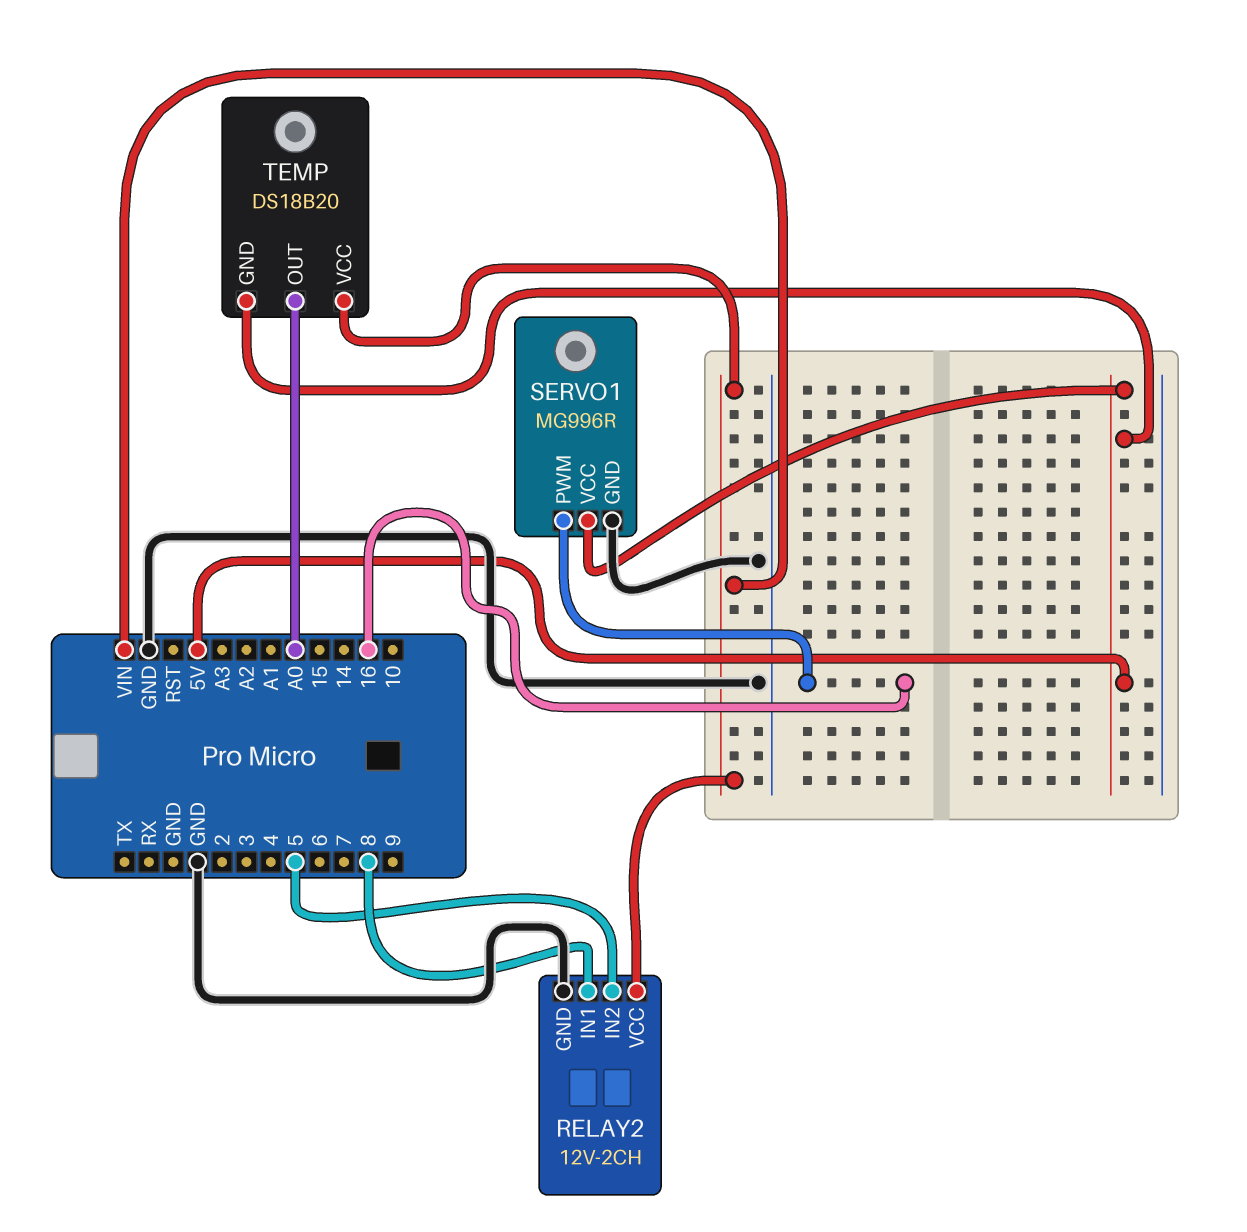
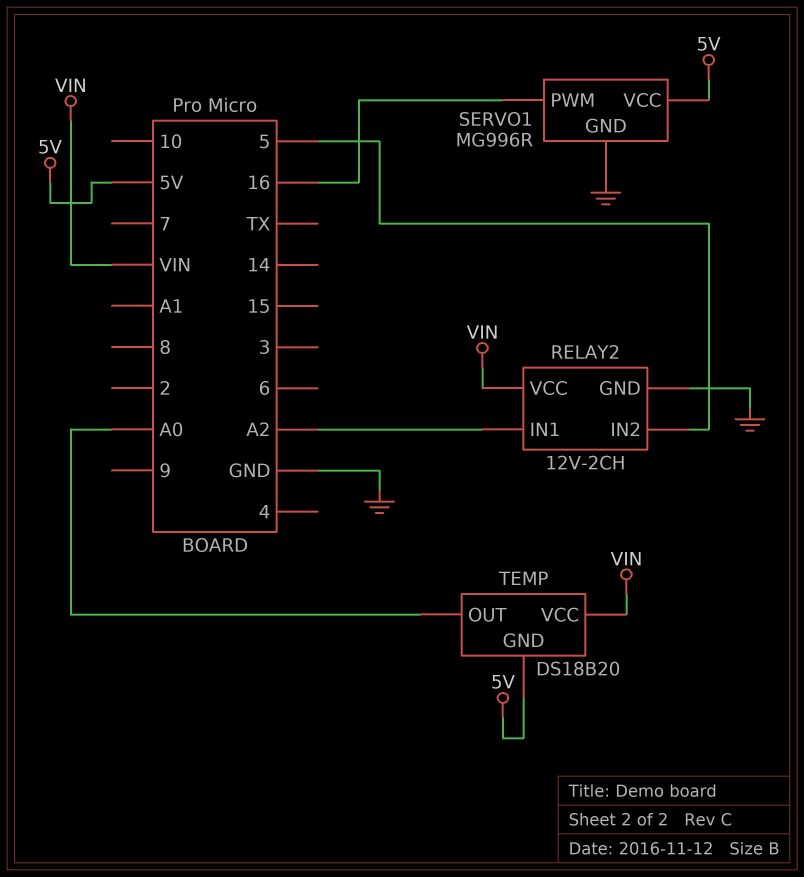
RELAY2 pin IN1: 8 -> A2

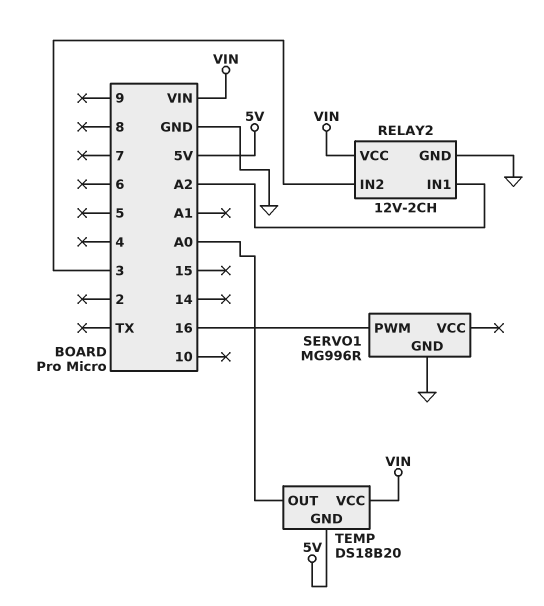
RELAY2 pin IN2: 5 -> 3
SERVO1 pin VCC: 5V -> none

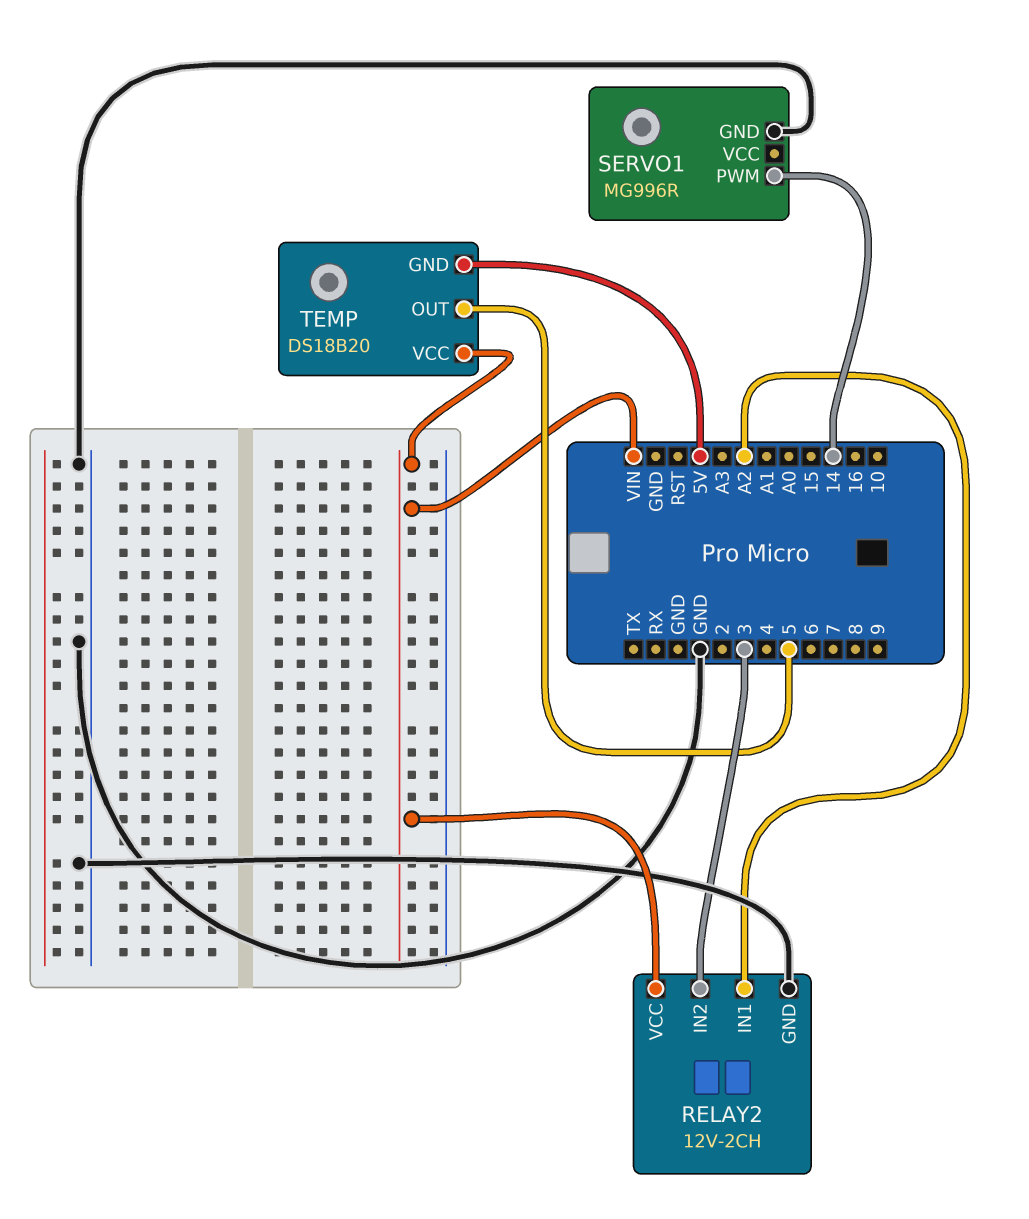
SERVO1 pin PWM: 16 -> 14
TEMP pin OUT: A0 -> 5

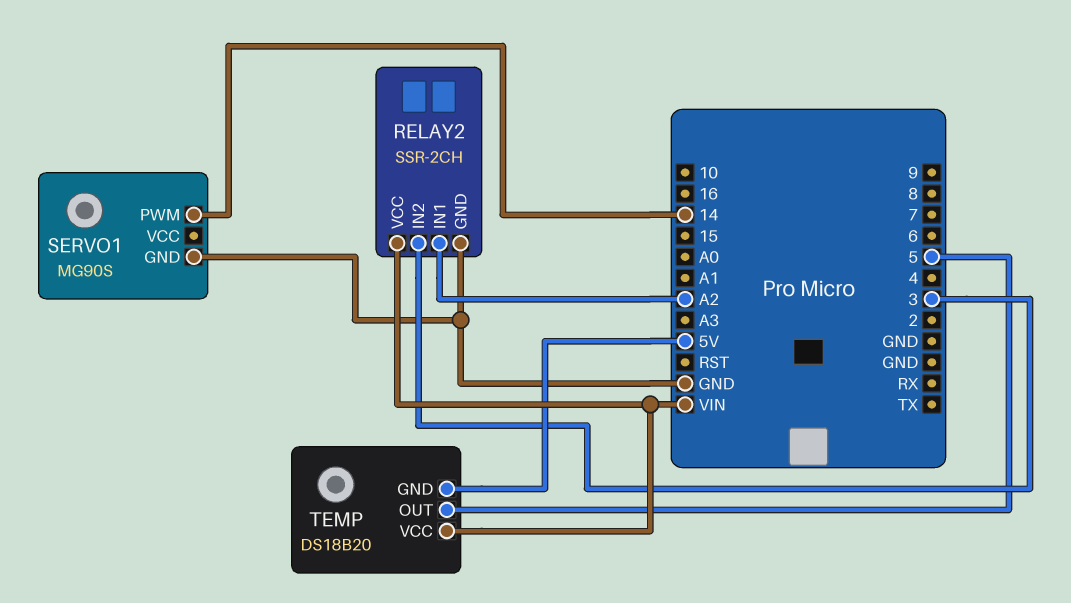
RELAY2: 12V-2CH -> SSR-2CH
SERVO1: MG996R -> MG90S

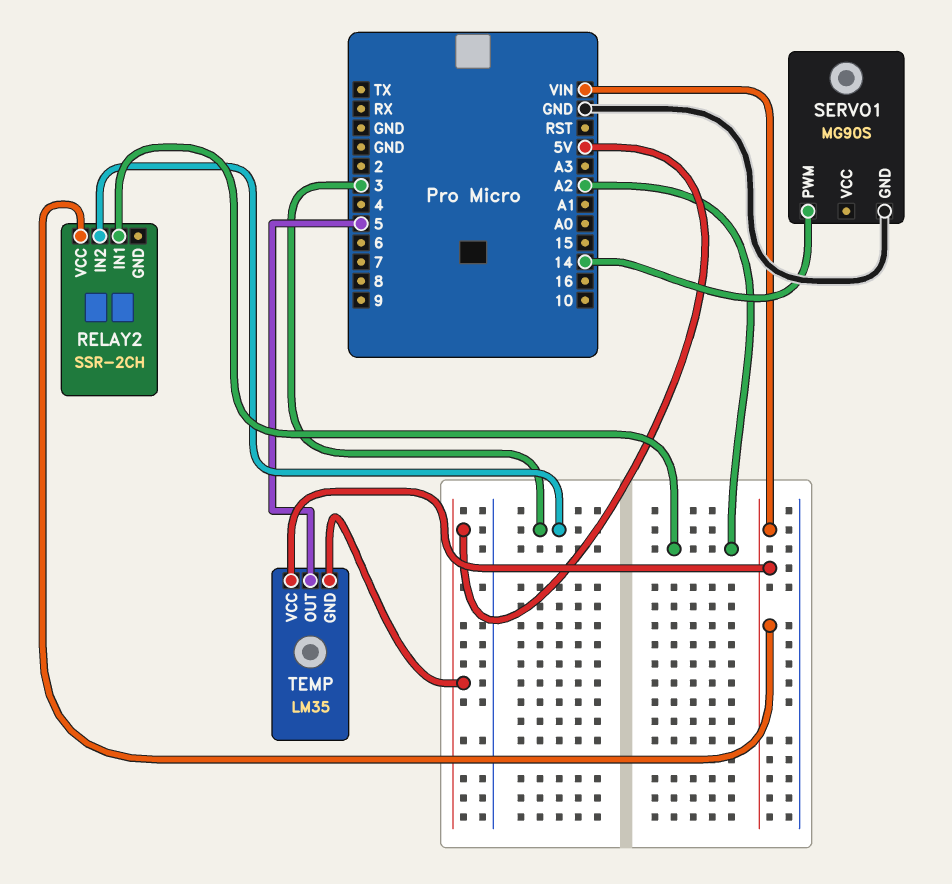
RELAY2 pin GND: GND -> none
TEMP: DS18B20 -> LM35

